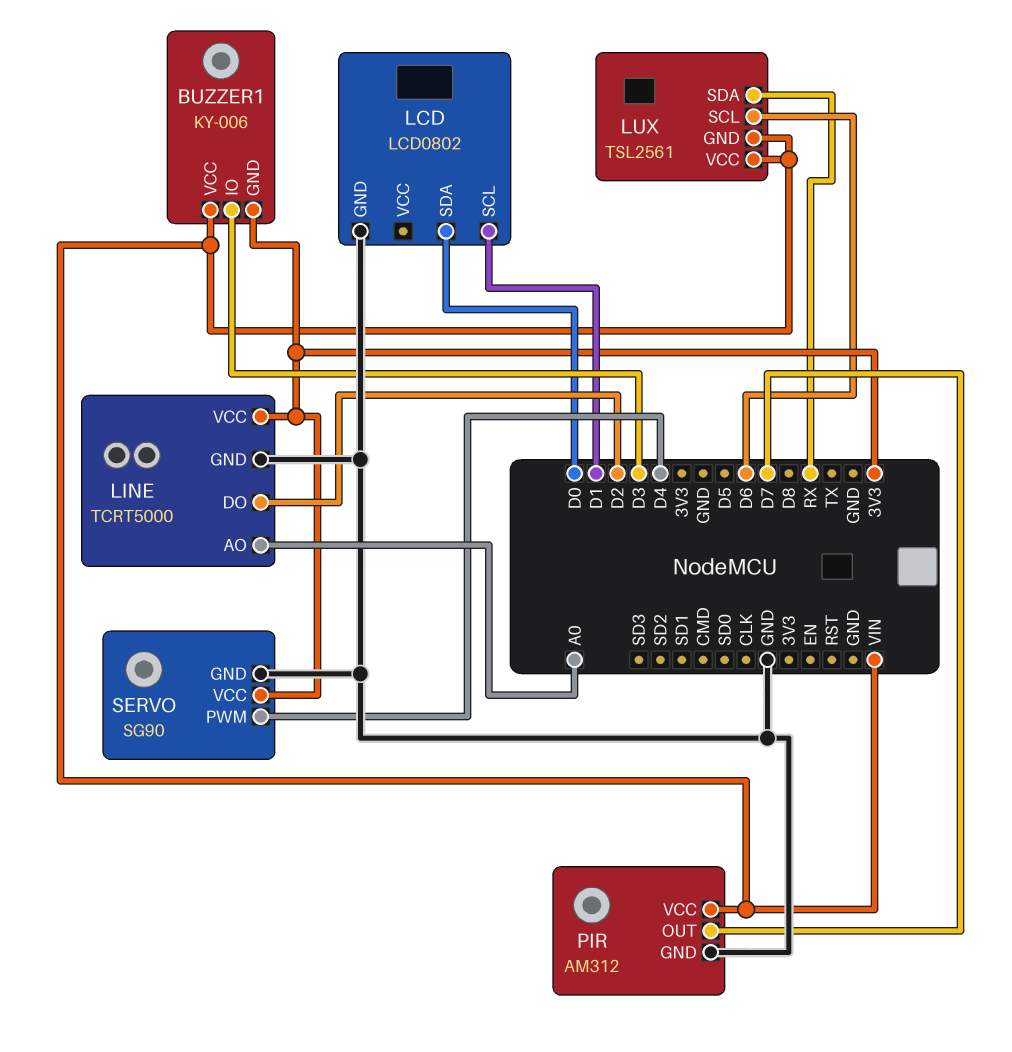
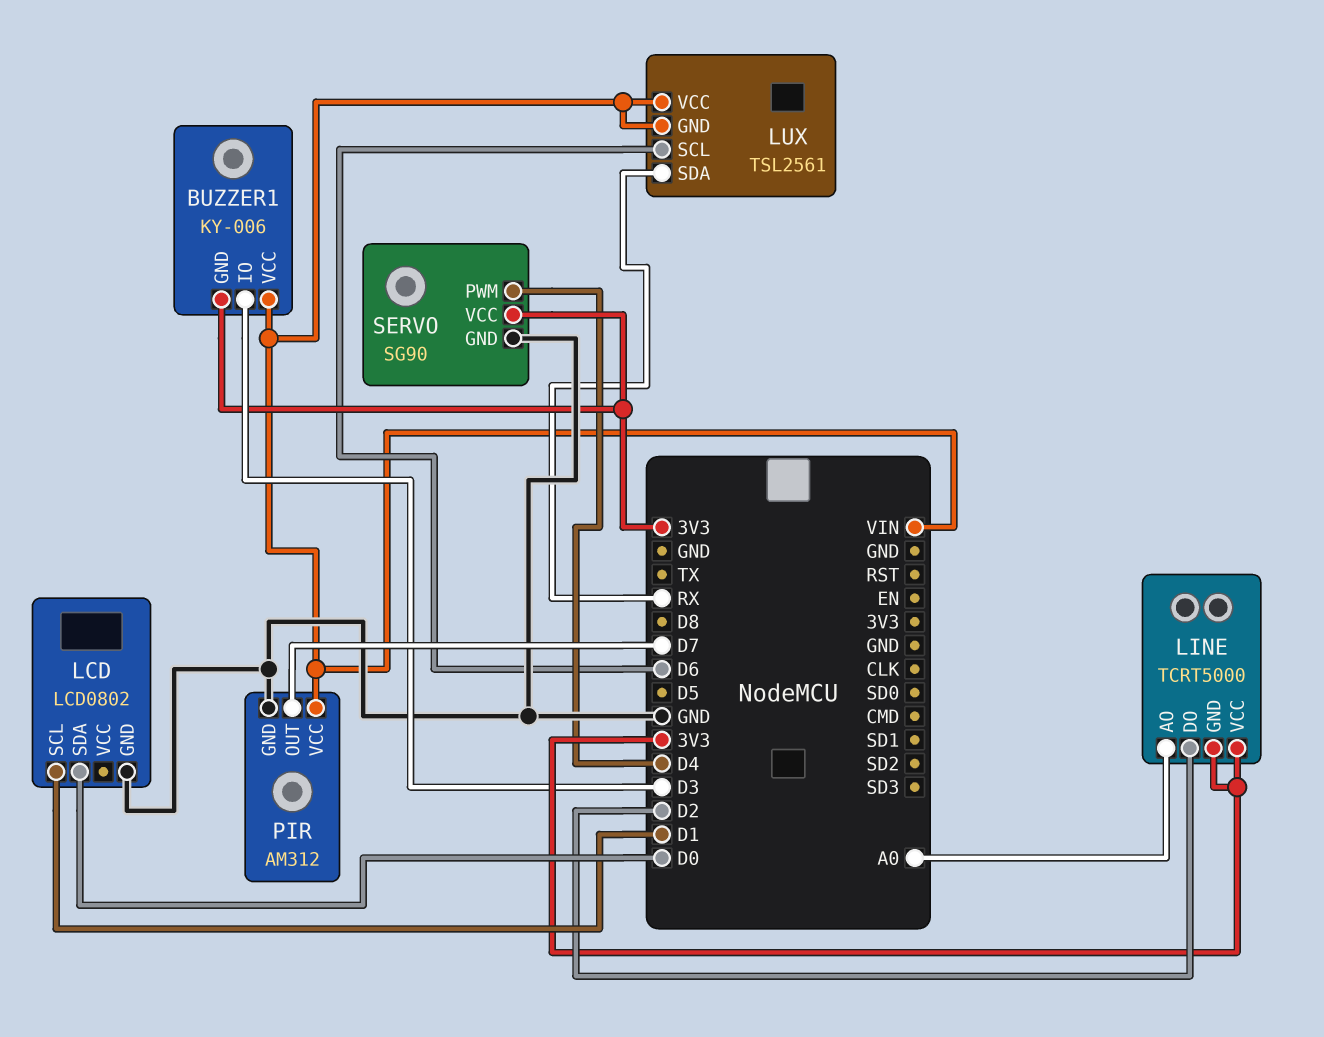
LINE pin GND: GND -> 3V3

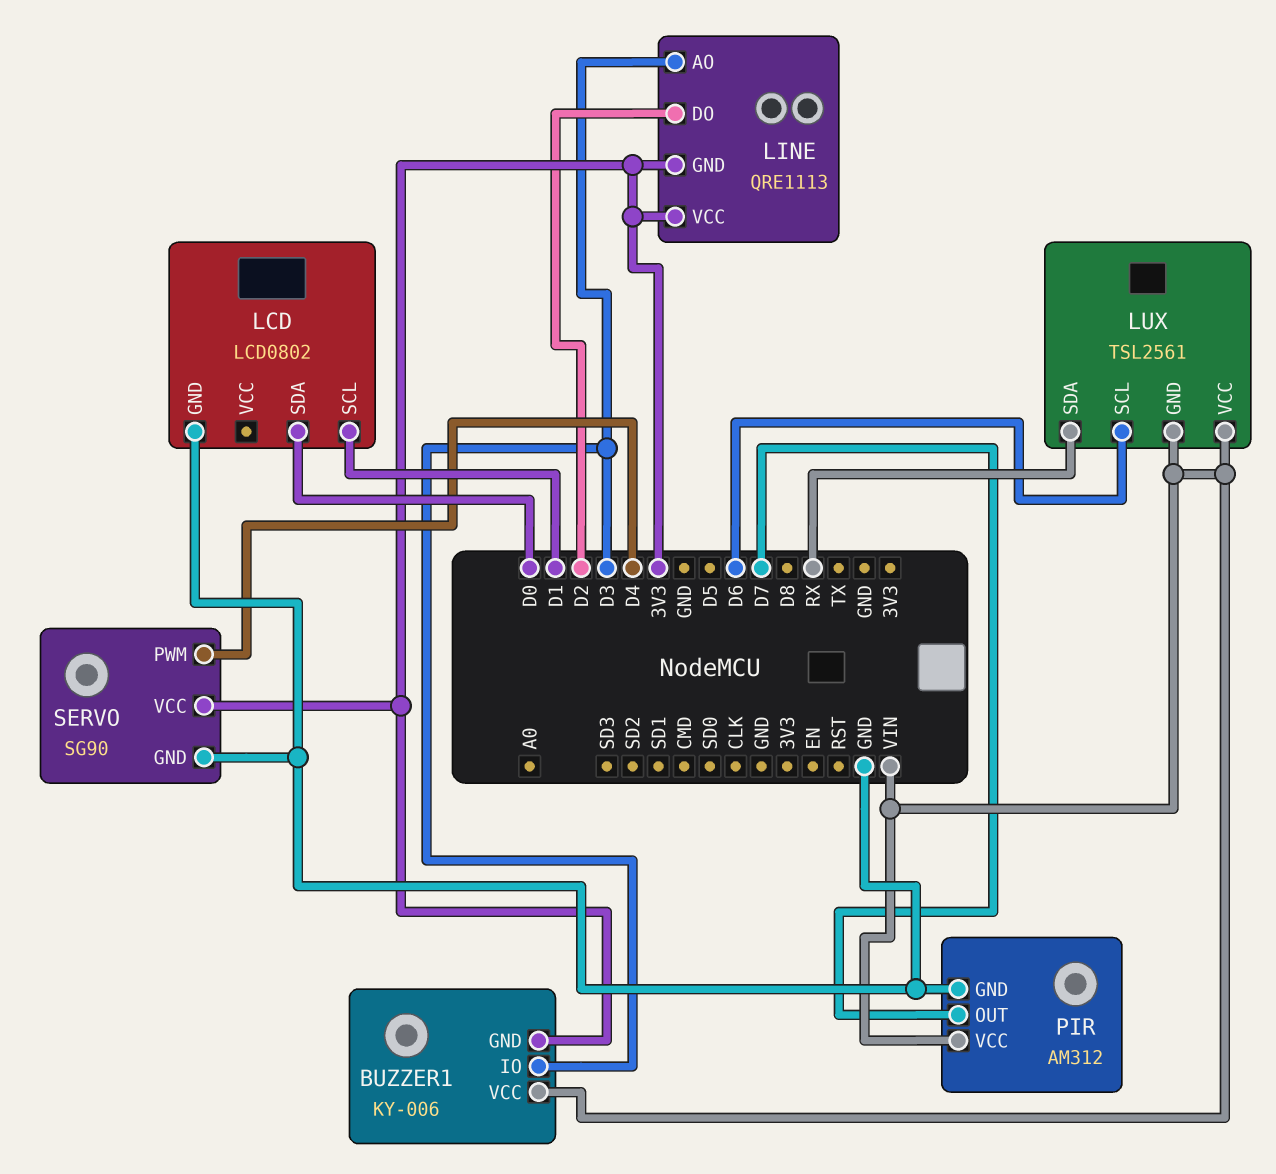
LINE: TCRT5000 -> QRE1113
LINE pin AO: A0 -> D3

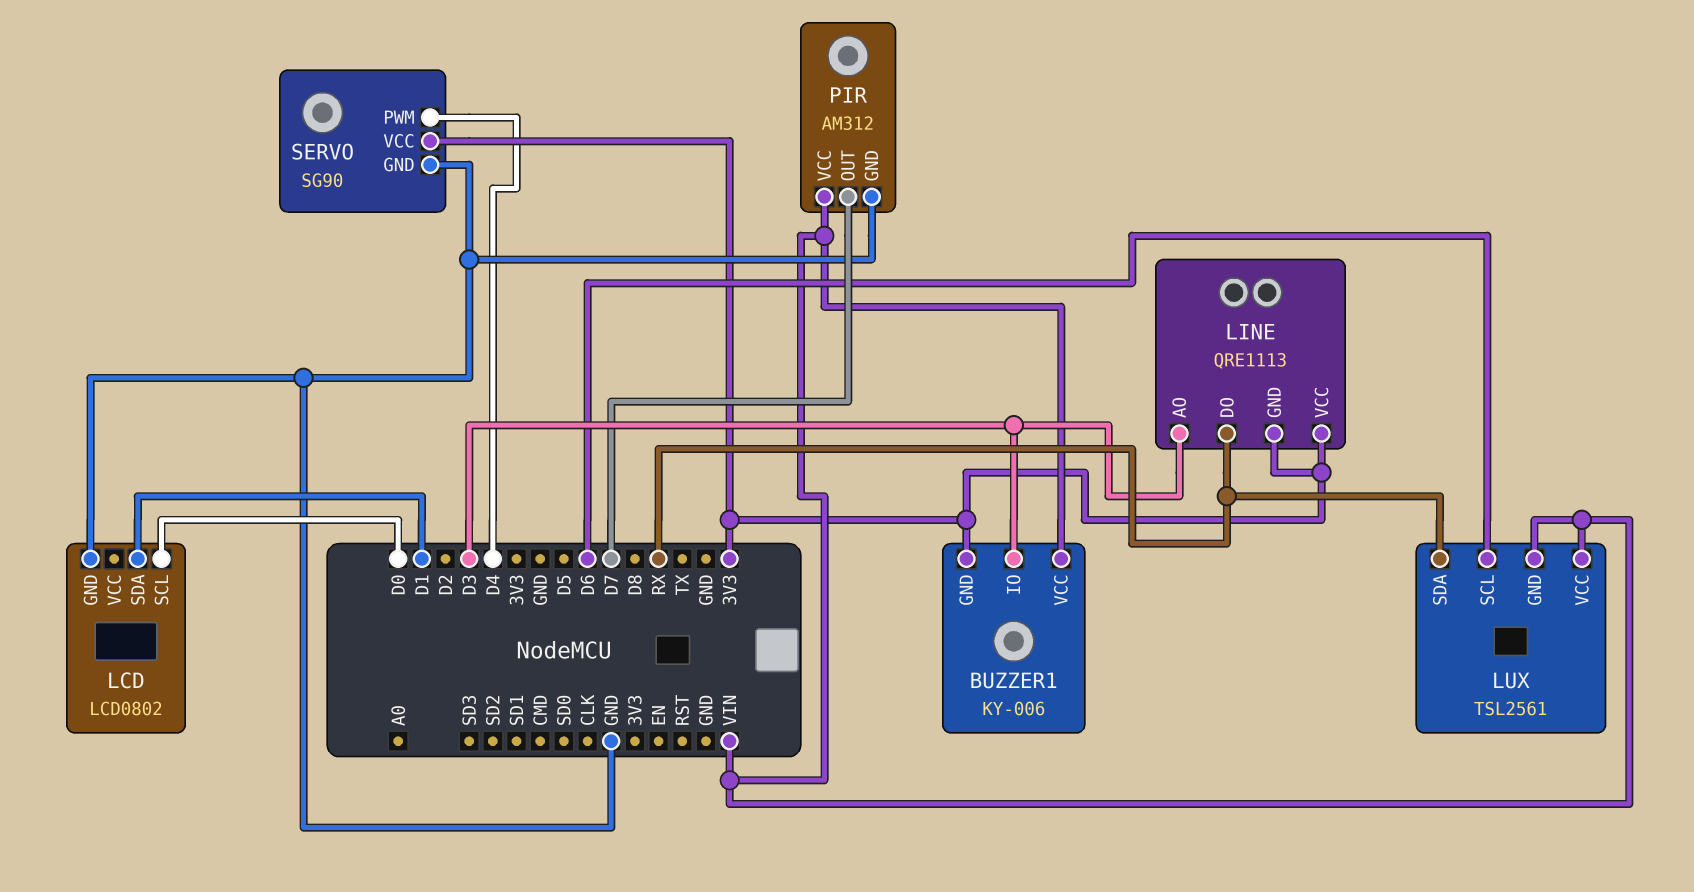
LCD pin SCL: D1 -> D0
LCD pin SDA: D0 -> D1
LINE pin DO: D2 -> RX

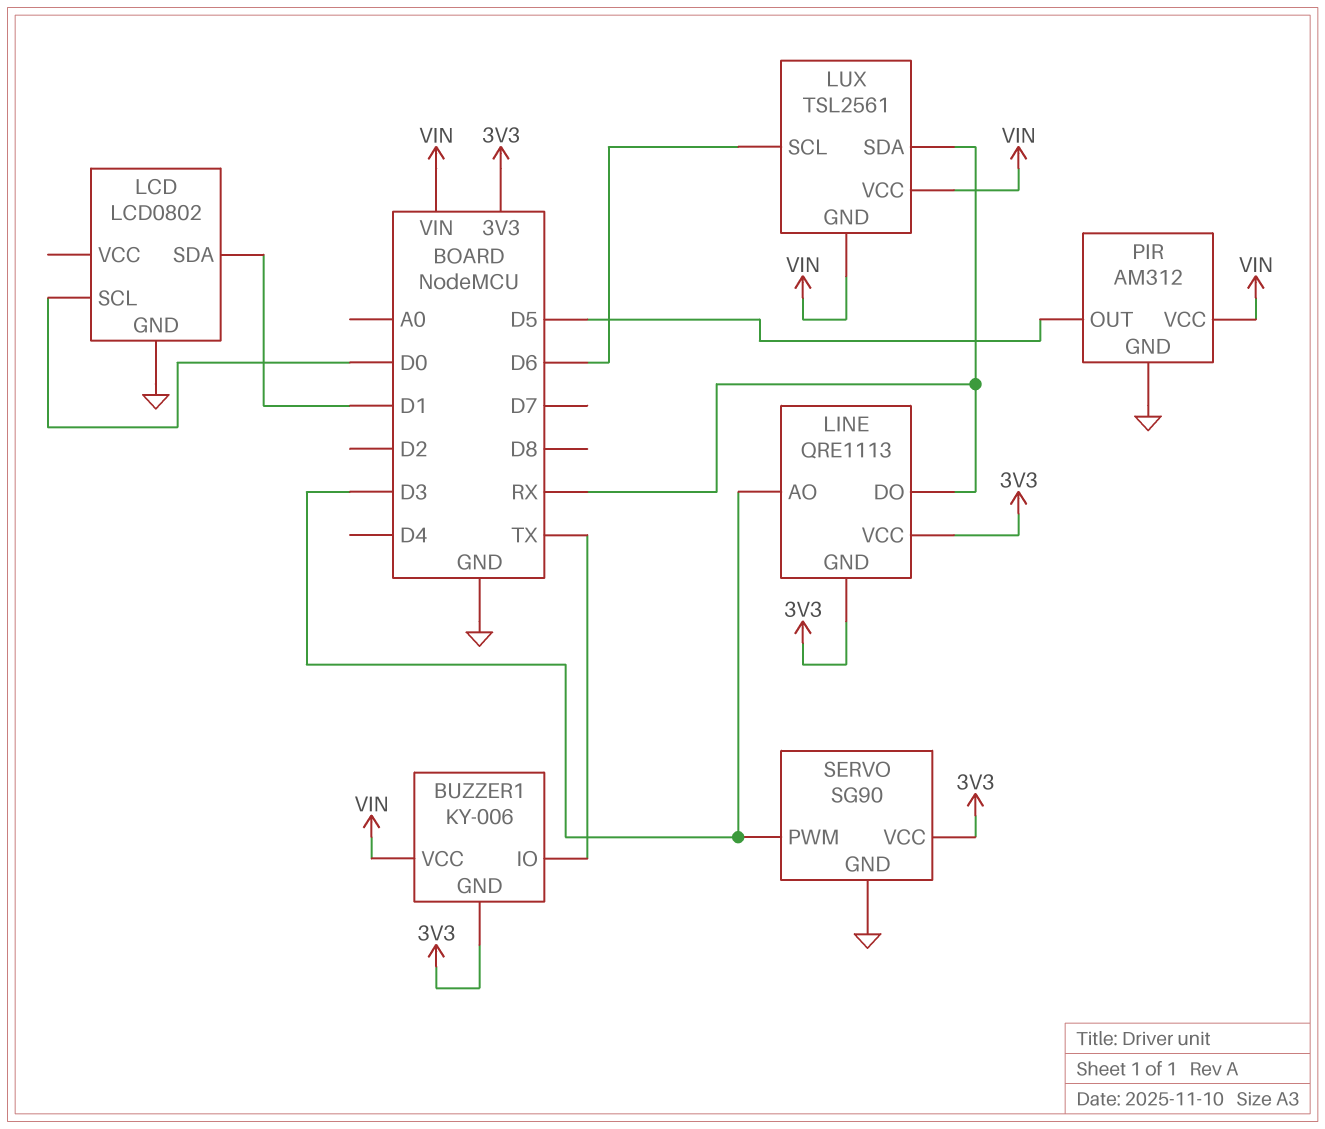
BUZZER1 pin IO: D3 -> TX
PIR pin OUT: D7 -> D5
SERVO pin PWM: D4 -> D3

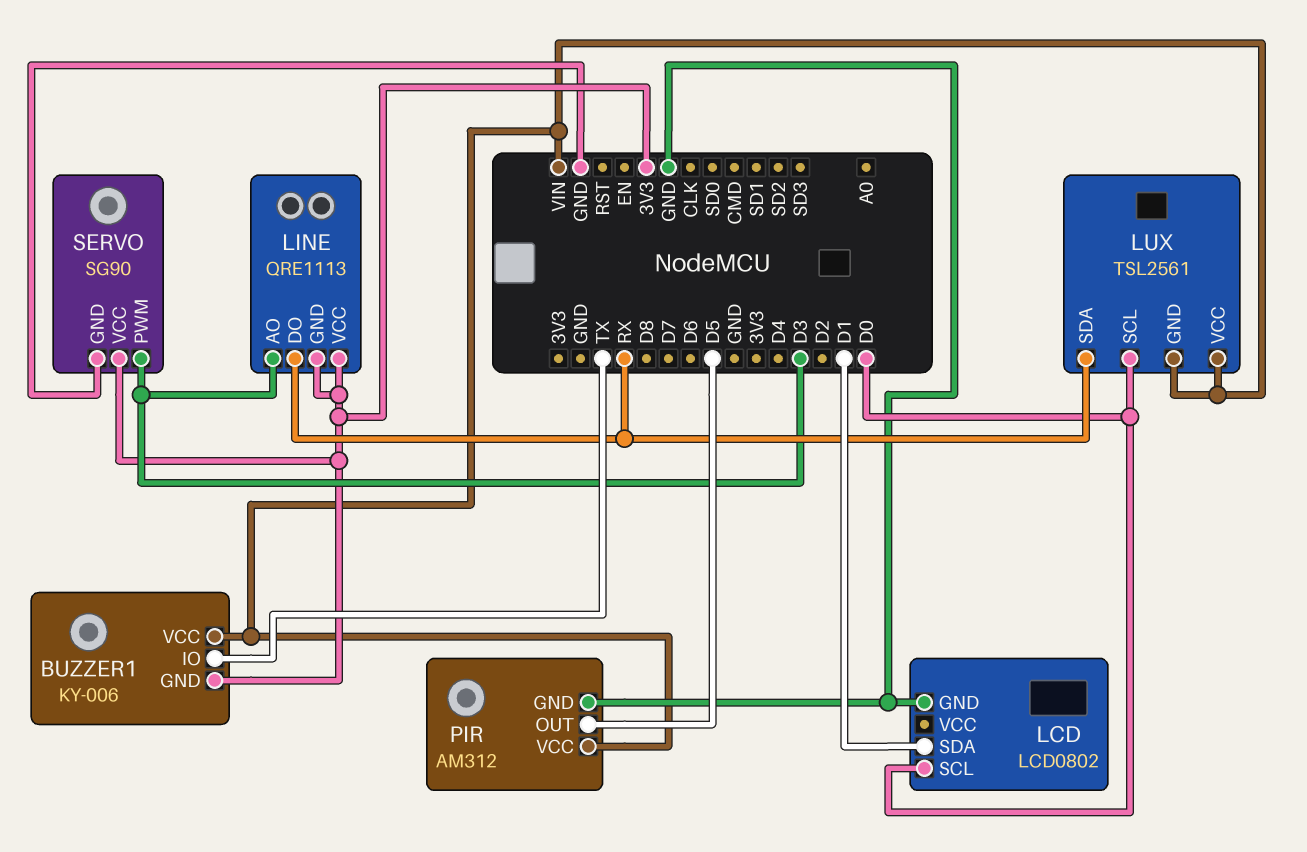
LUX pin SCL: D6 -> D0

